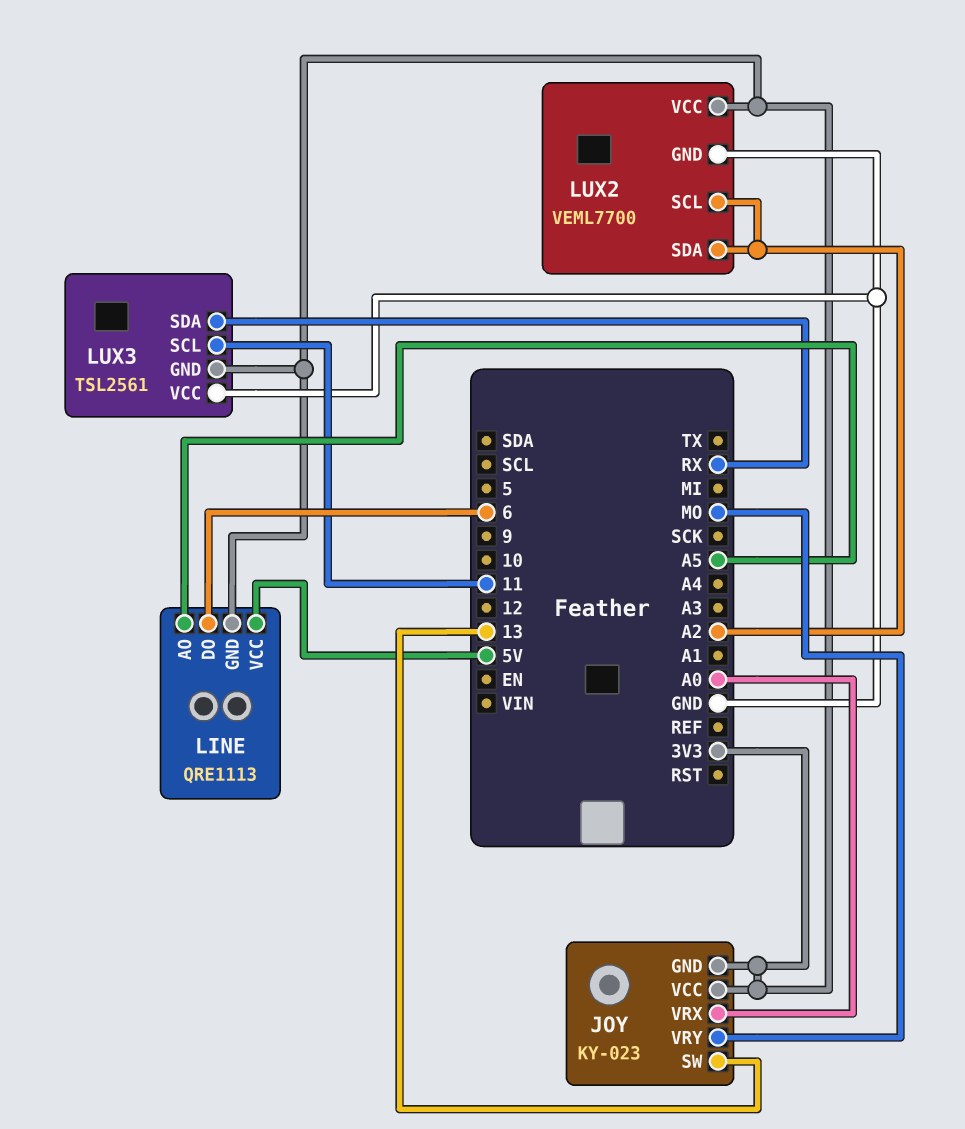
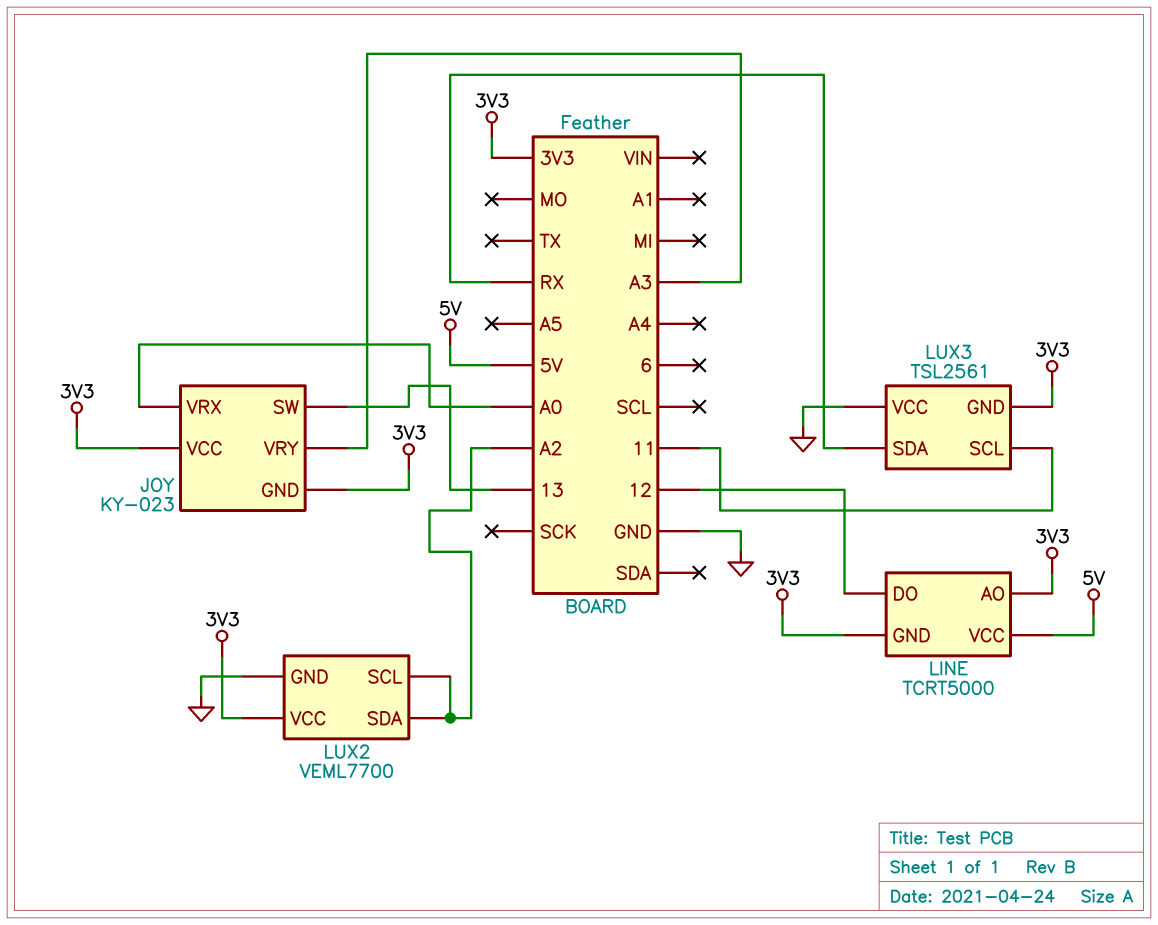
JOY pin VRY: MO -> A3
LINE: QRE1113 -> TCRT5000
LINE pin AO: A5 -> 3V3
LINE pin DO: 6 -> 12

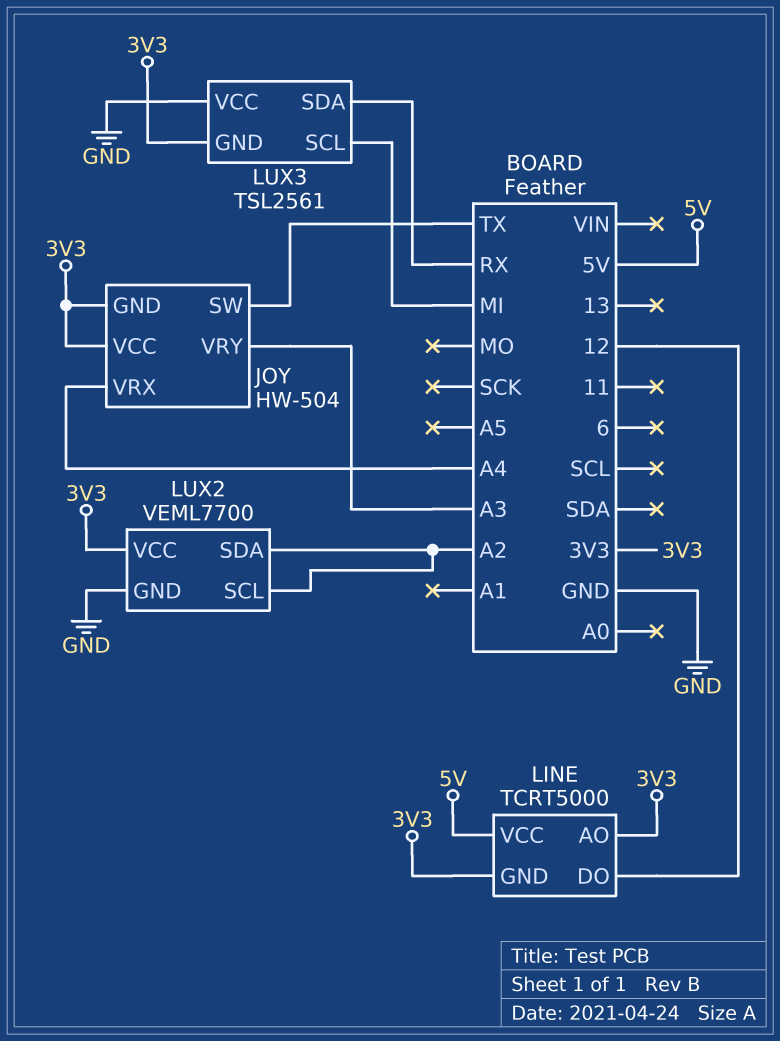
JOY: KY-023 -> HW-504
JOY pin SW: 13 -> TX
JOY pin VRX: A0 -> A4
LUX3 pin SCL: 11 -> MI

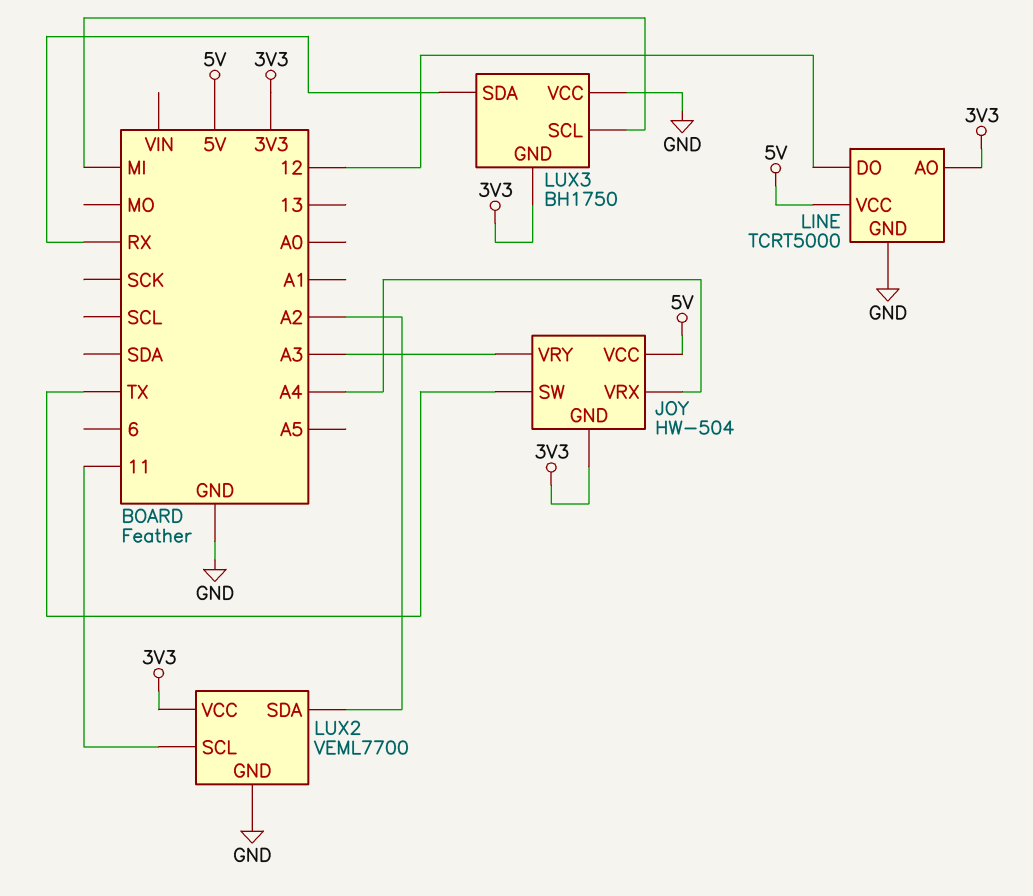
JOY pin VCC: 3V3 -> 5V
LINE pin GND: 3V3 -> GND
LUX2 pin SCL: A2 -> 11
LUX3: TSL2561 -> BH1750

